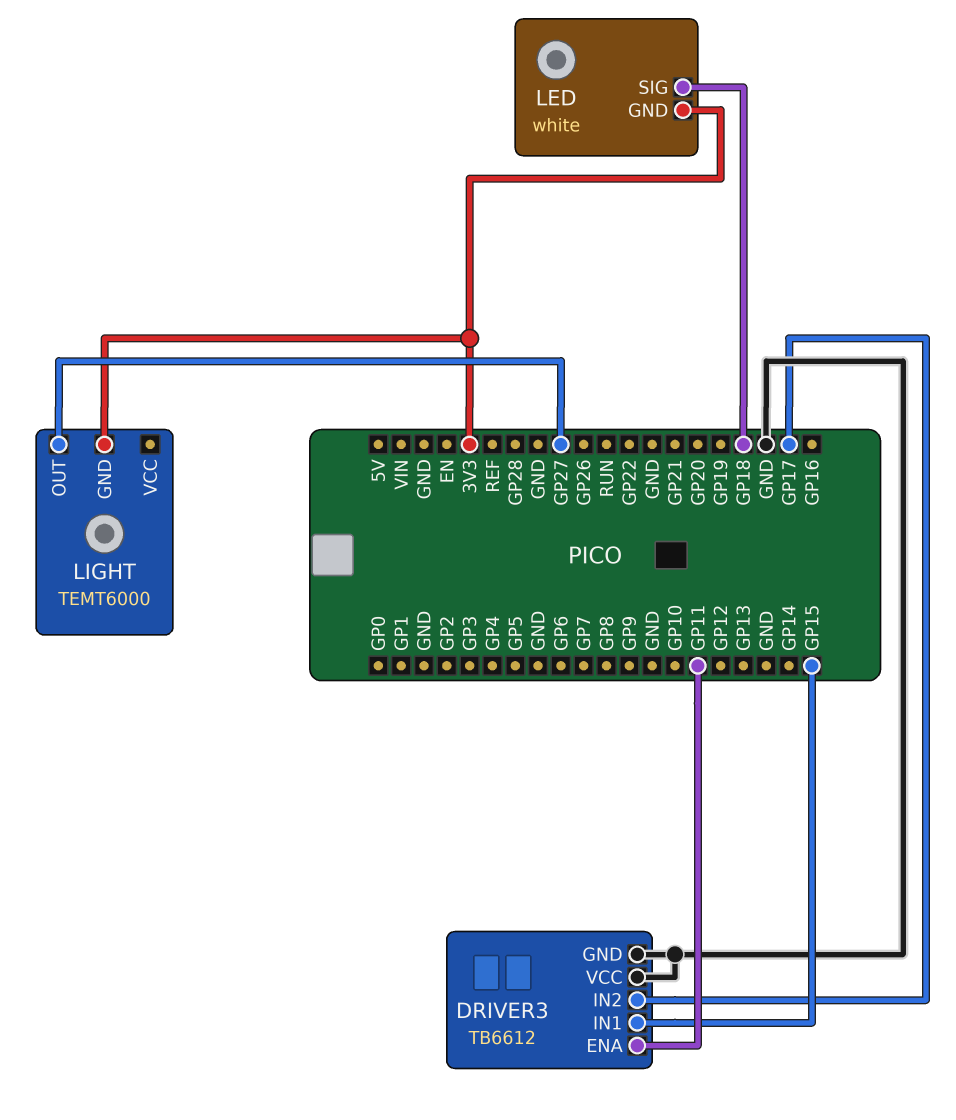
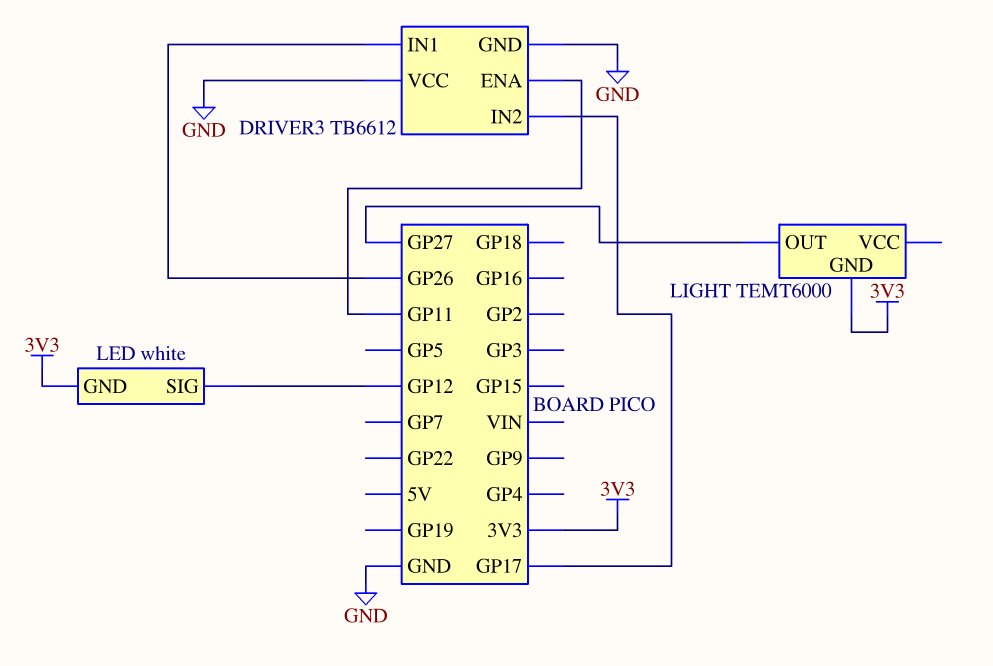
DRIVER3 pin IN1: GP15 -> GP26
LED pin SIG: GP18 -> GP12

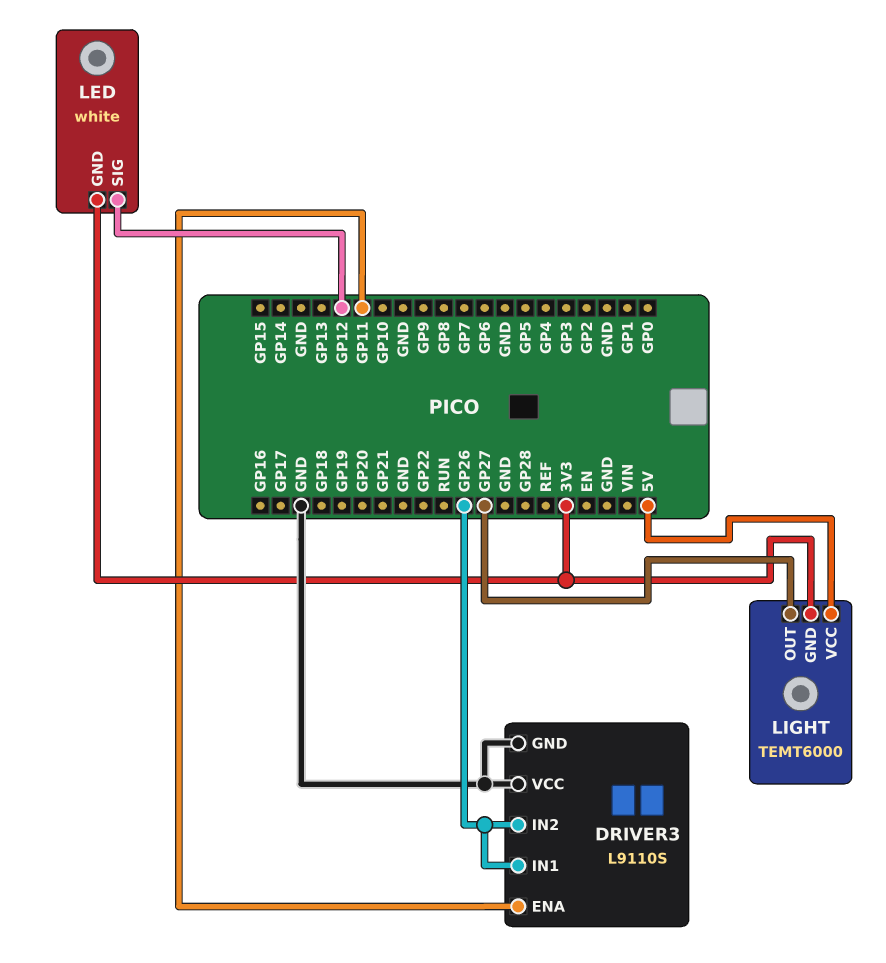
DRIVER3: TB6612 -> L9110S
DRIVER3 pin IN2: GP17 -> GP26
LIGHT pin VCC: none -> 5V

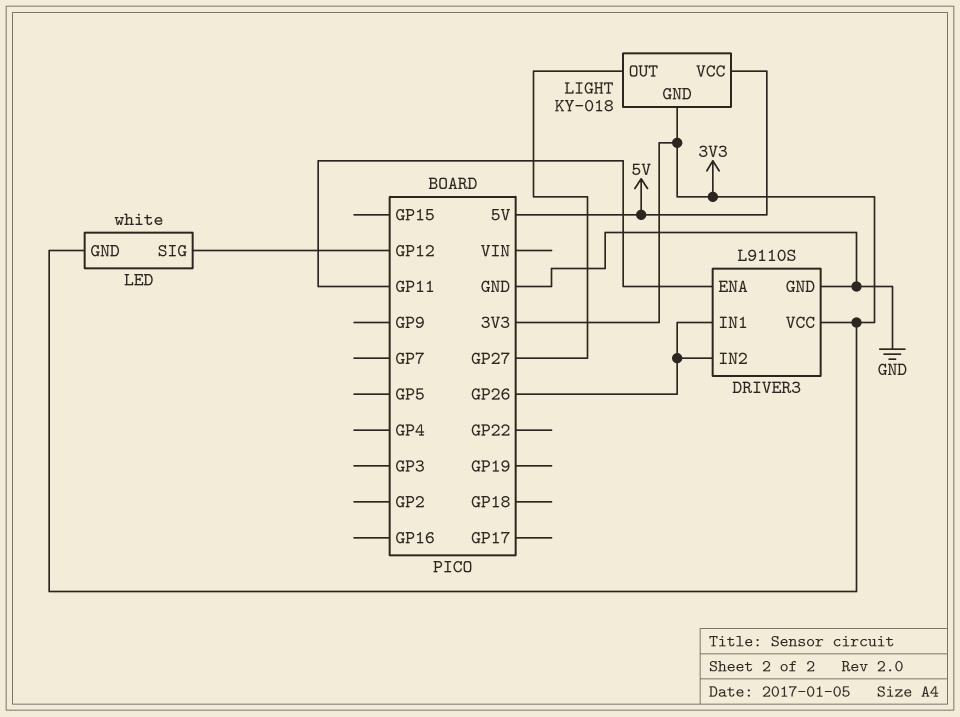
DRIVER3 pin VCC: GND -> 3V3
LIGHT: TEMT6000 -> KY-018

